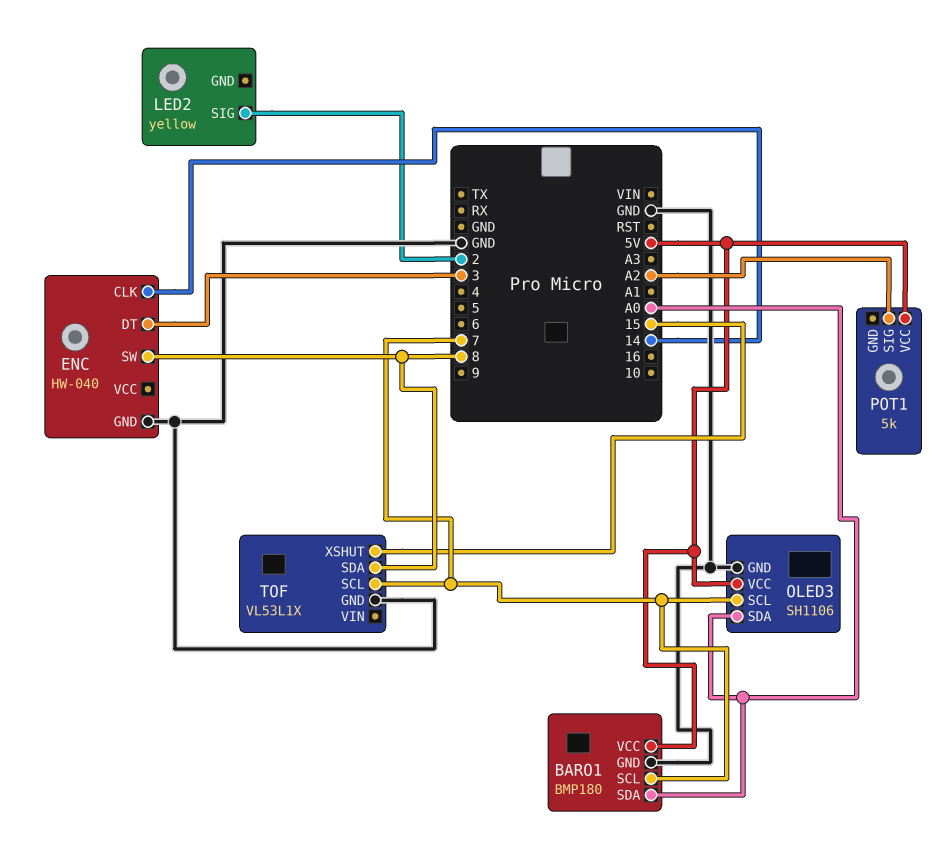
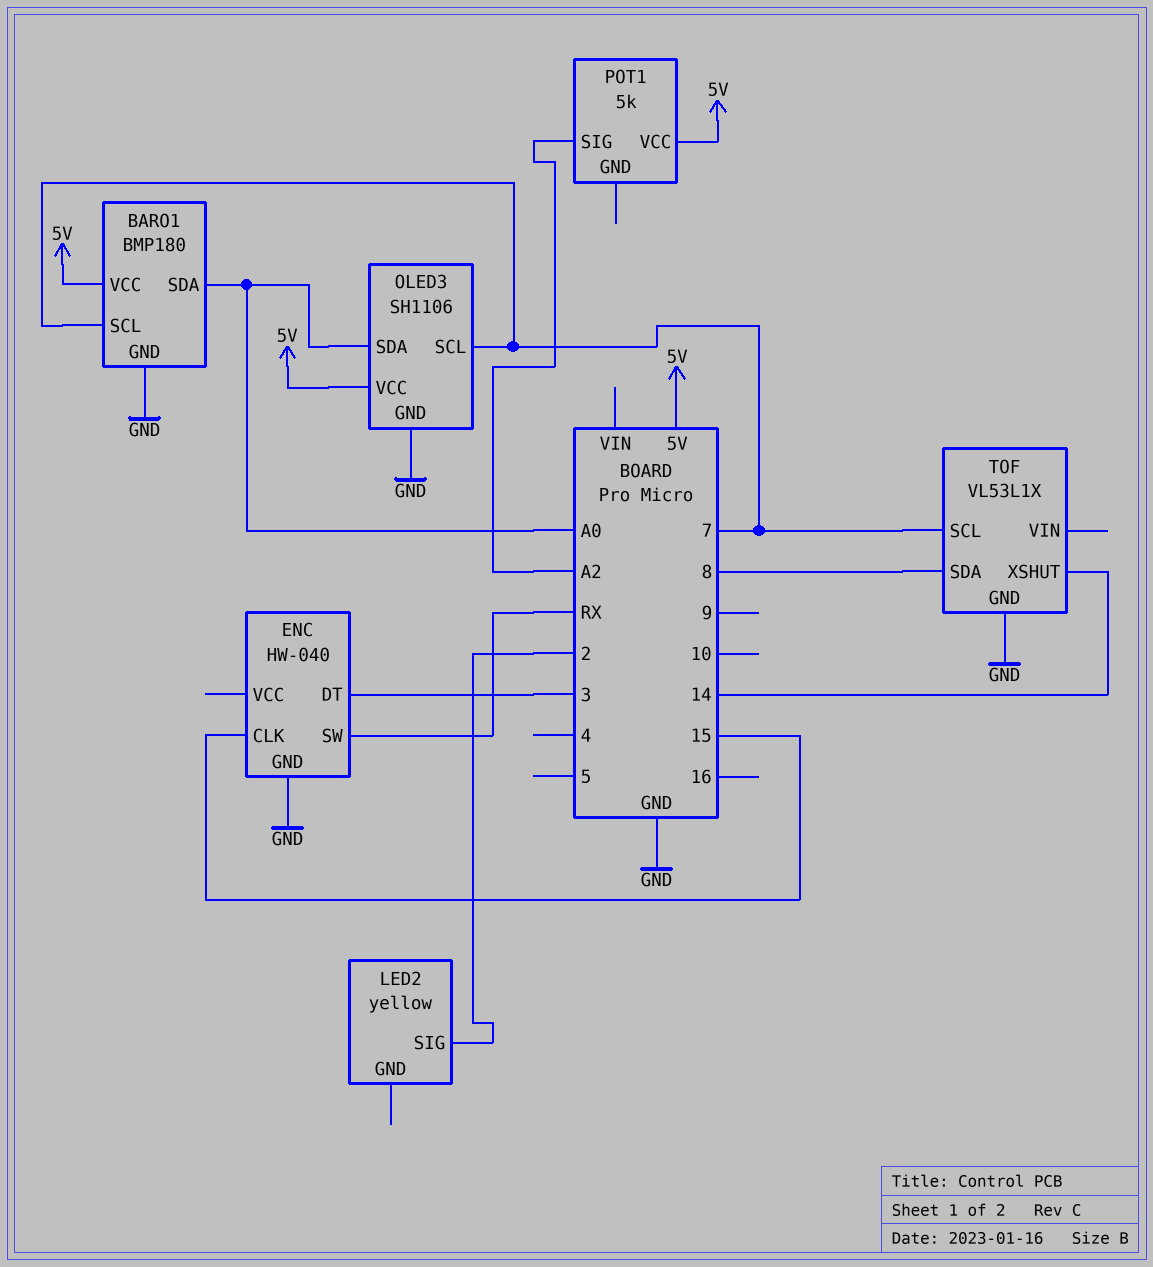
ENC pin CLK: 14 -> 15
ENC pin SW: 8 -> RX
TOF pin XSHUT: 15 -> 14

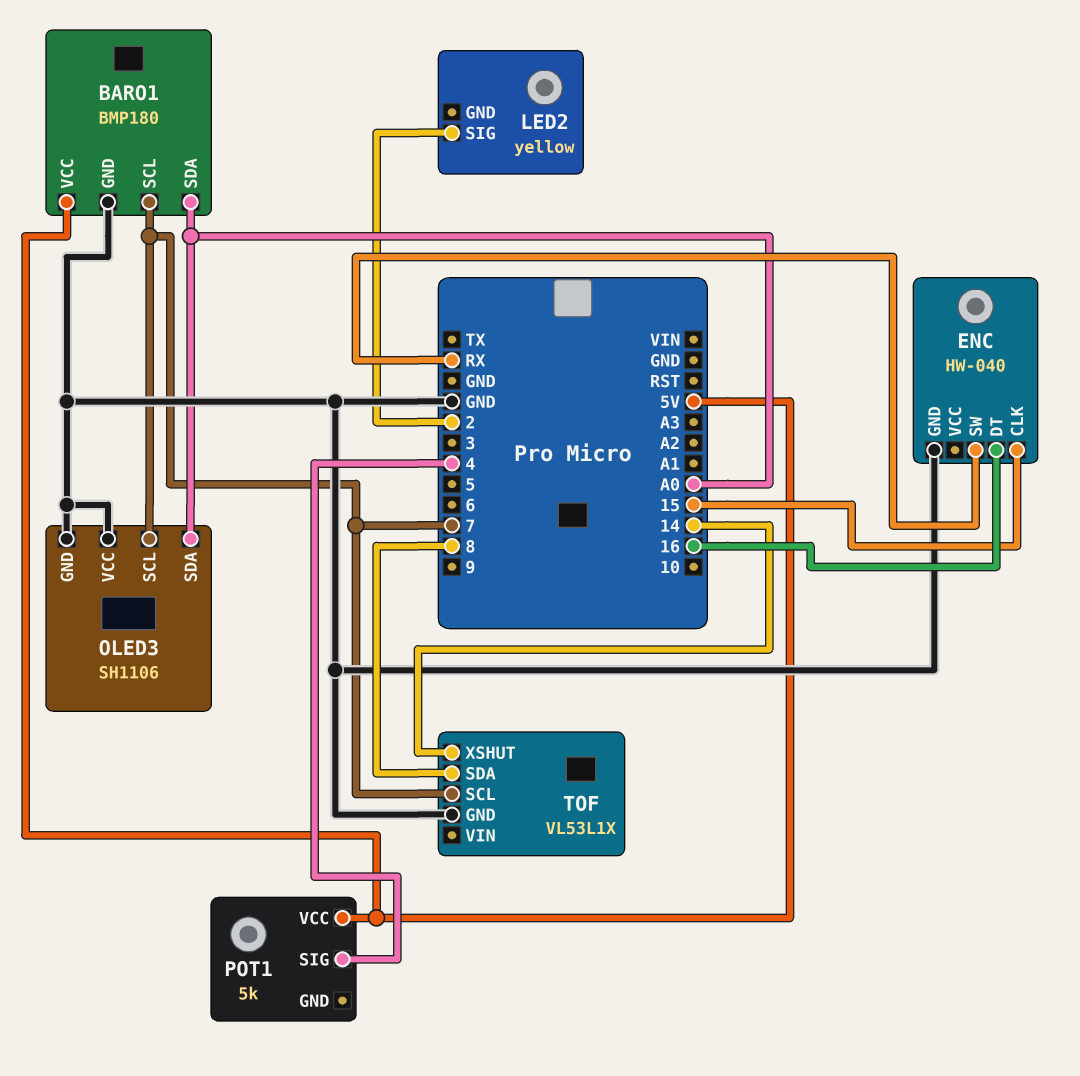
ENC pin DT: 3 -> 16
OLED3 pin VCC: 5V -> GND
POT1 pin SIG: A2 -> 4

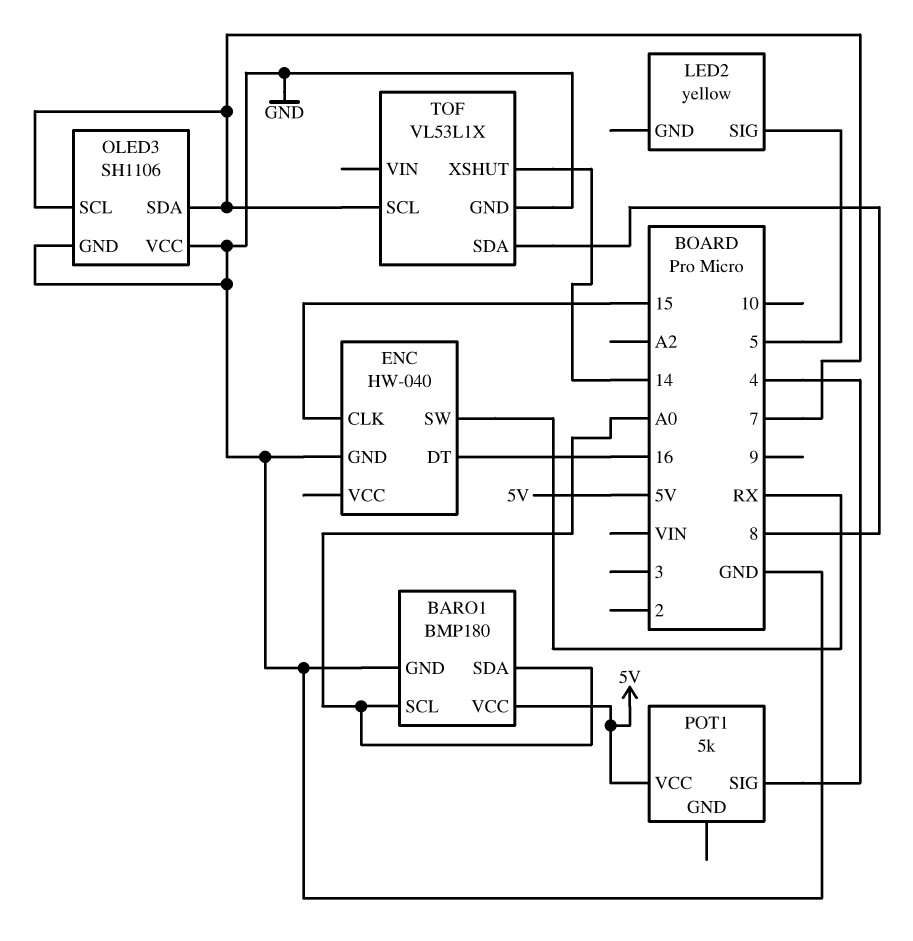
BARO1 pin SCL: 7 -> A0
LED2 pin SIG: 2 -> 5
OLED3 pin SDA: A0 -> 7

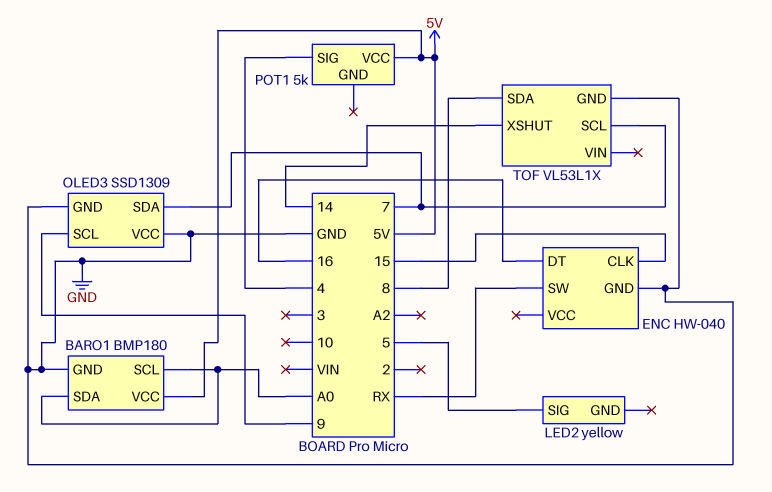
OLED3: SH1106 -> SSD1309
OLED3 pin SCL: 7 -> 9

